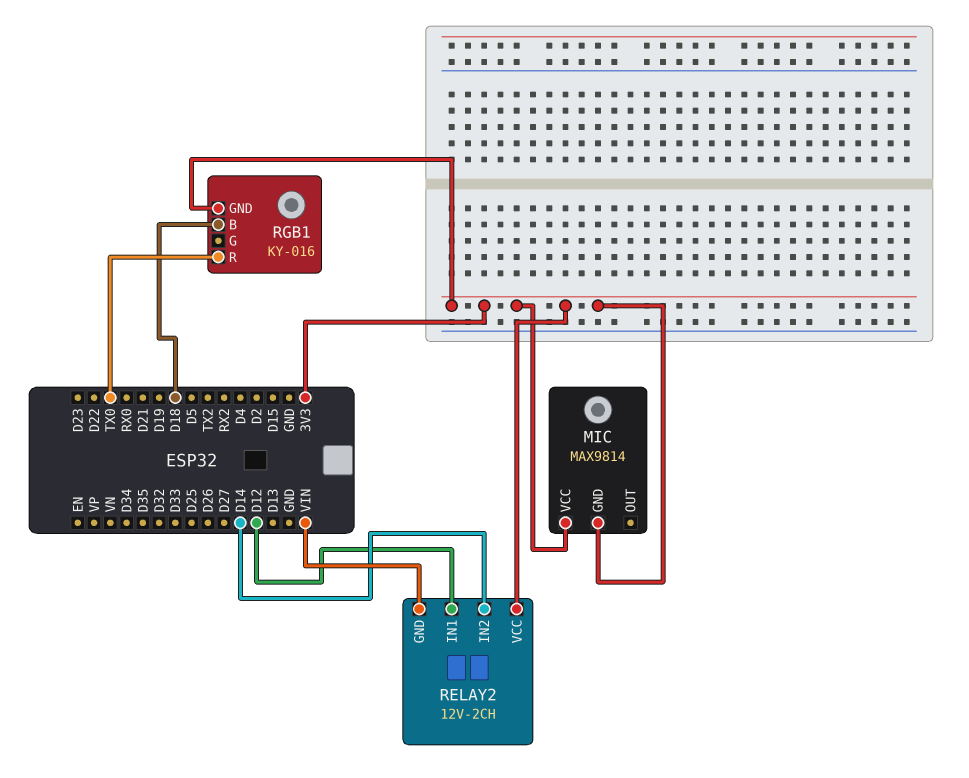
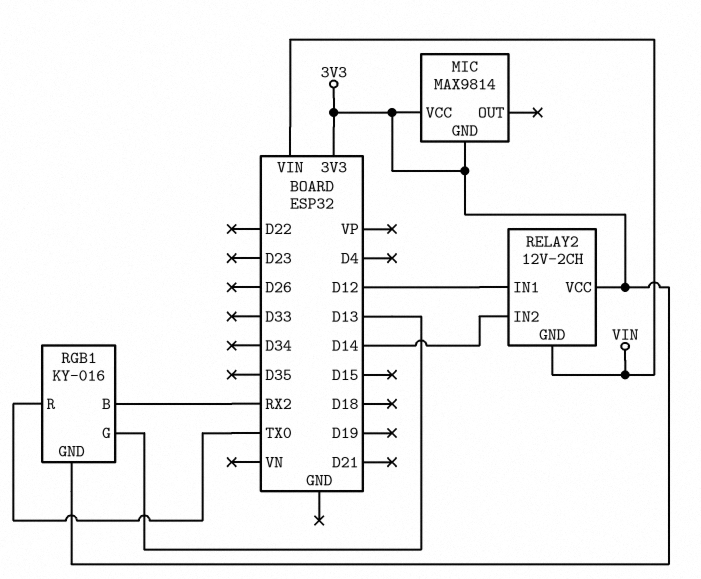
RGB1 pin B: D18 -> RX2
RGB1 pin G: none -> D13

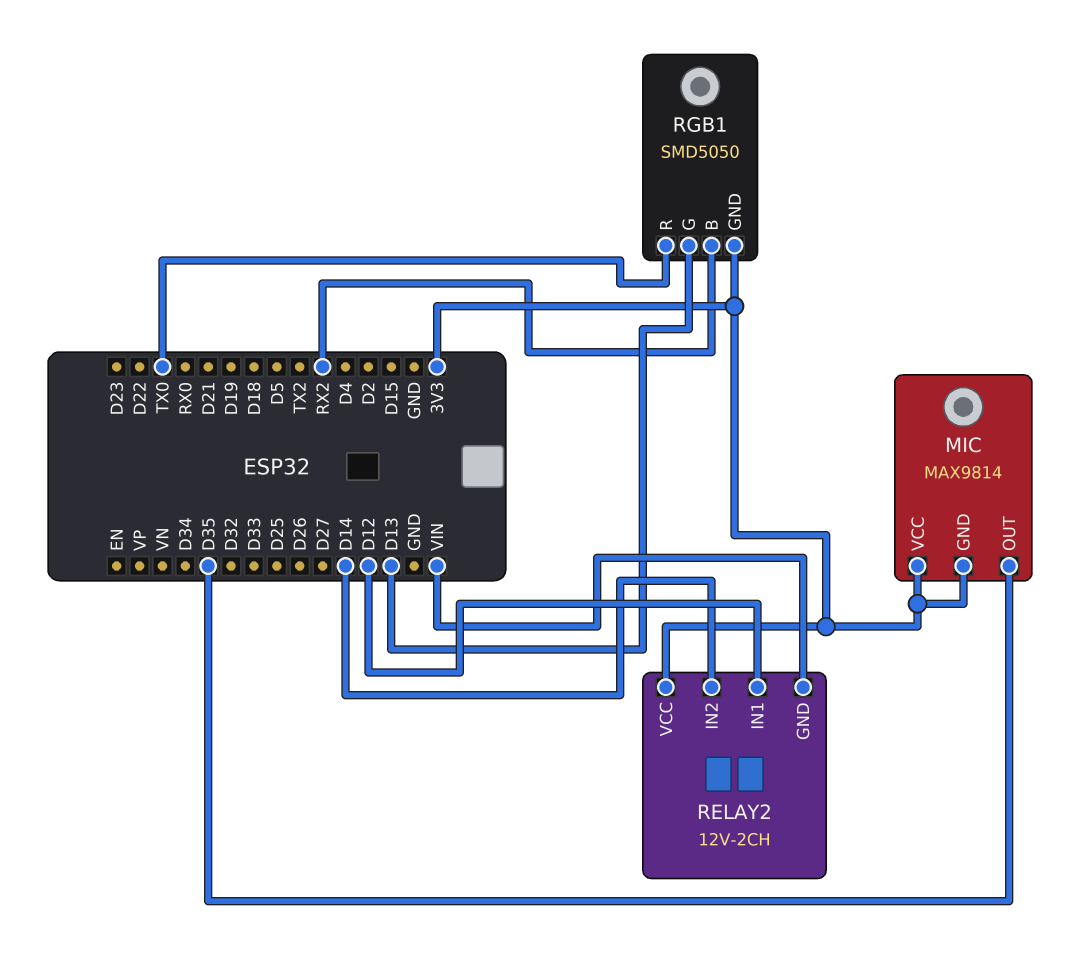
MIC pin OUT: none -> D35
RGB1: KY-016 -> SMD5050

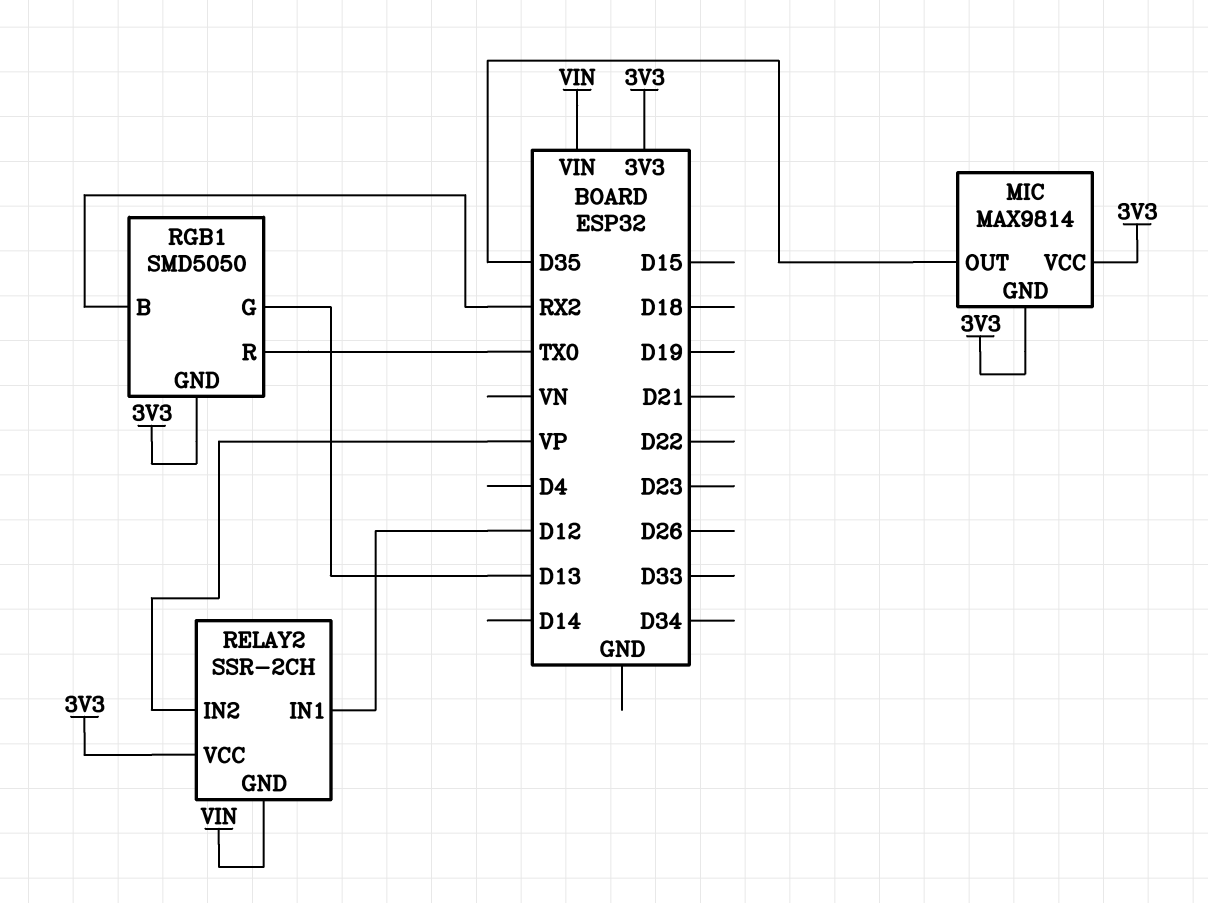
RELAY2: 12V-2CH -> SSR-2CH
RELAY2 pin IN2: D14 -> VP

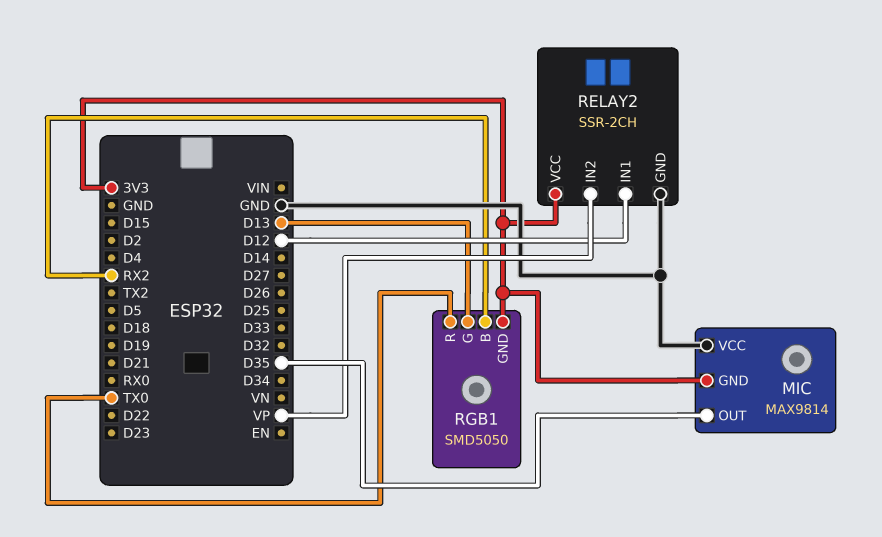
MIC pin VCC: 3V3 -> GND
RELAY2 pin GND: VIN -> GND

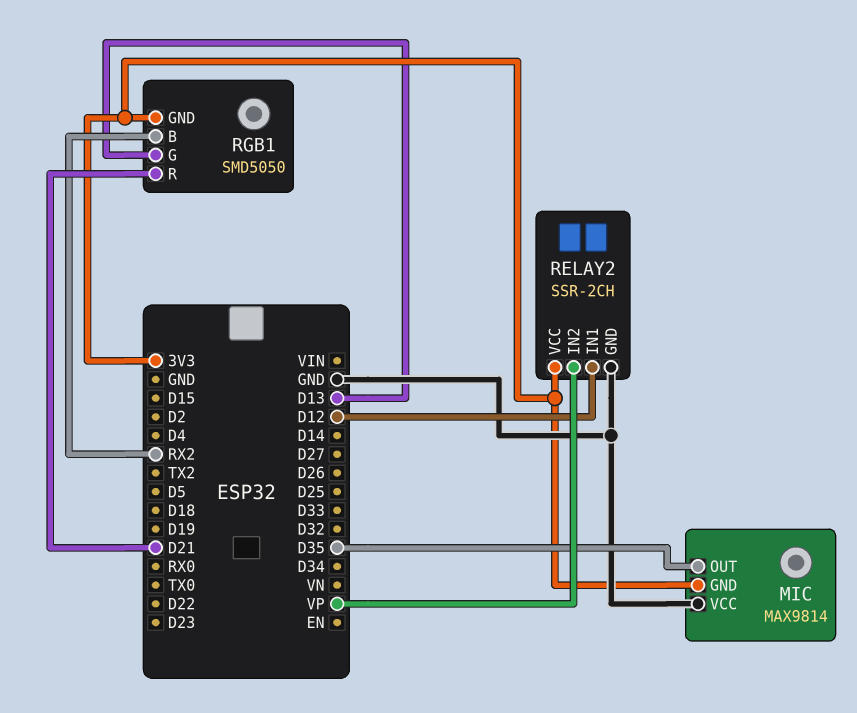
RGB1 pin R: TX0 -> D21

